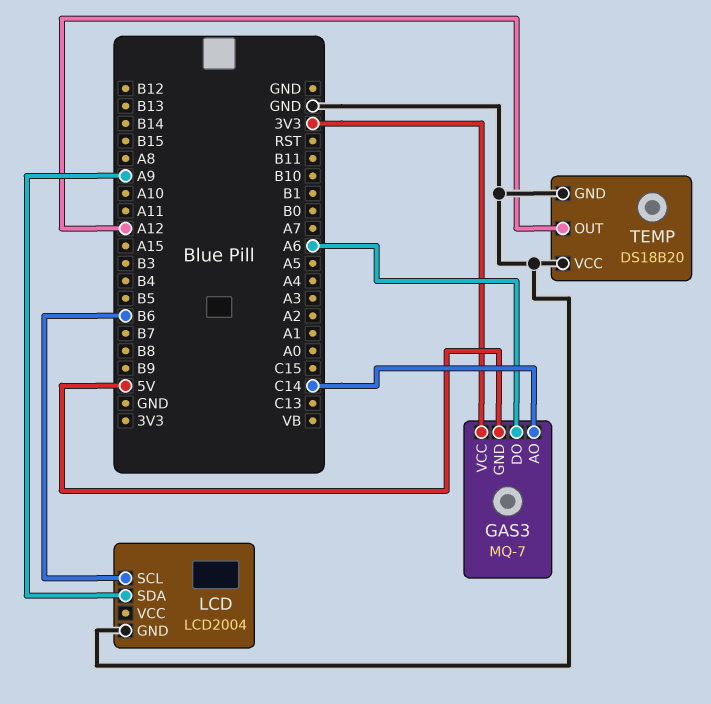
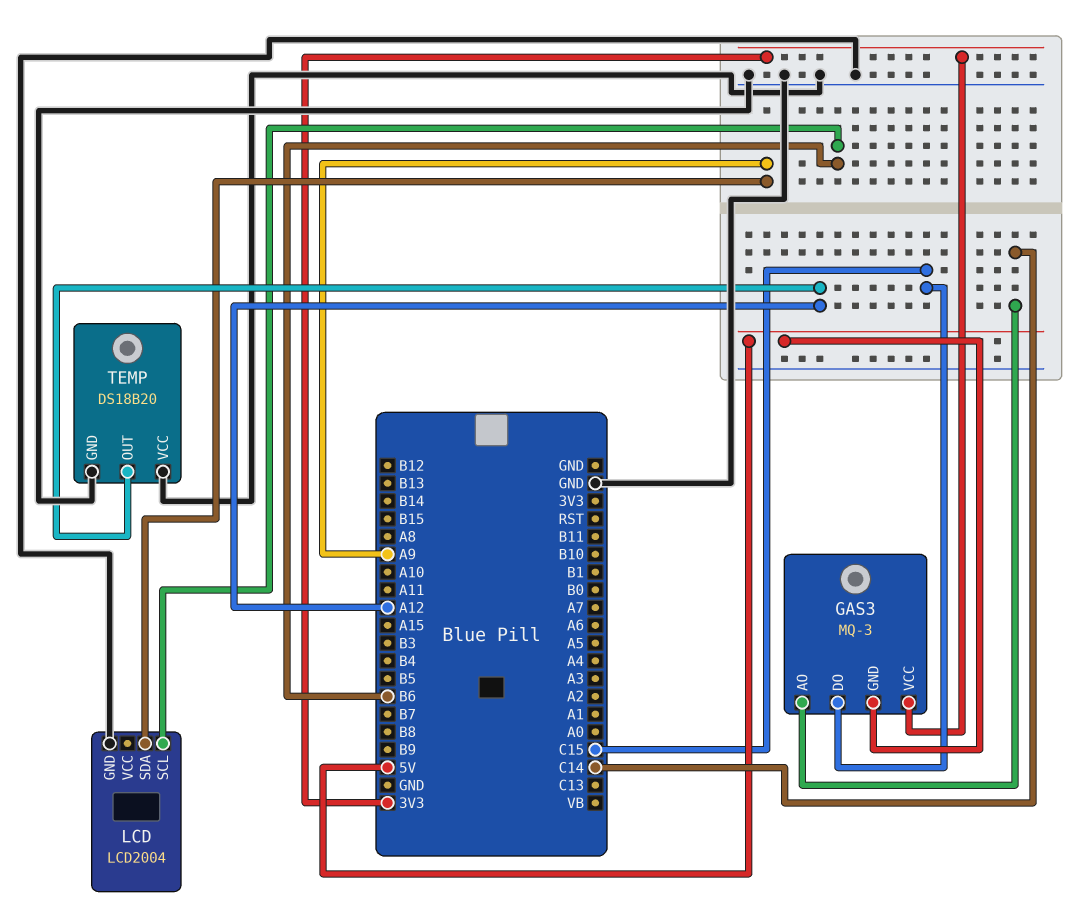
GAS3: MQ-7 -> MQ-3
GAS3 pin DO: A6 -> C15

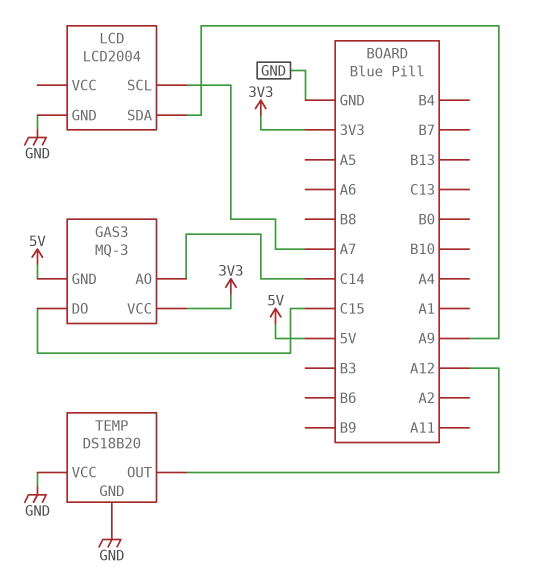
LCD pin SCL: B6 -> A7

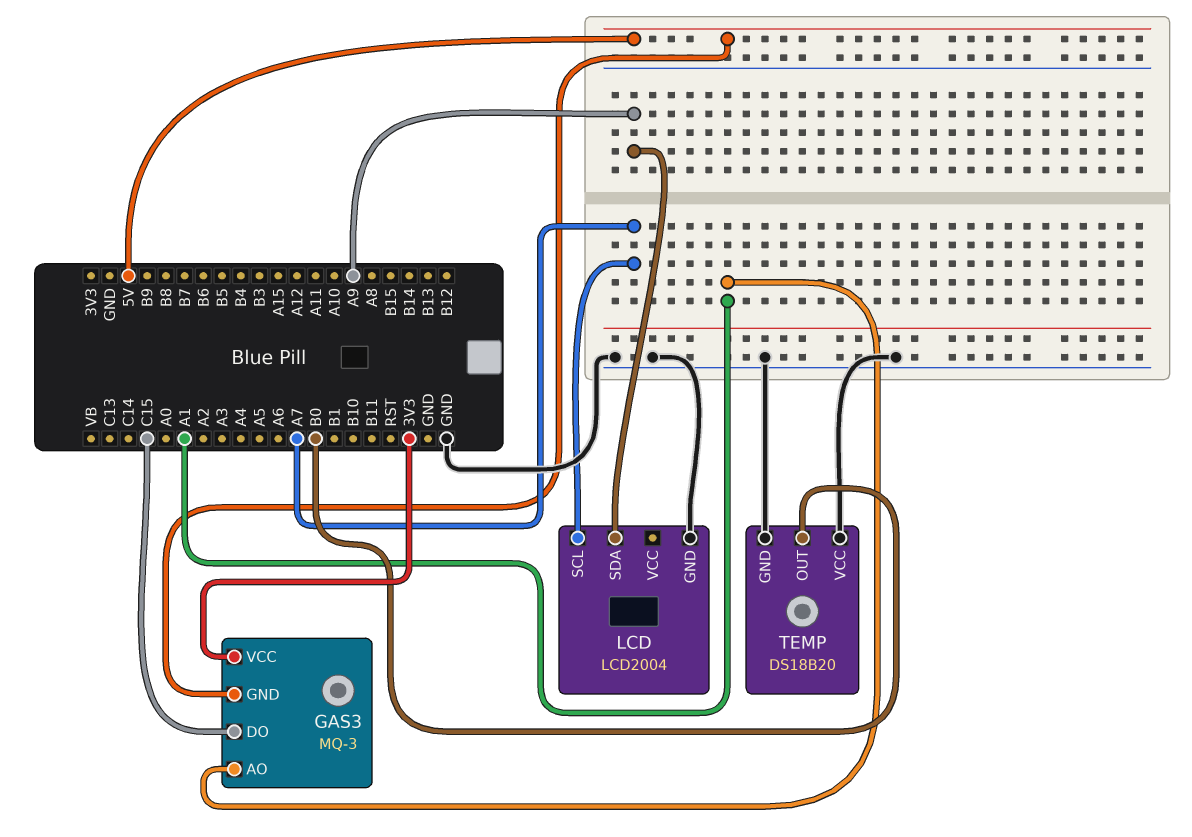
GAS3 pin AO: C14 -> A1
TEMP pin OUT: A12 -> B0

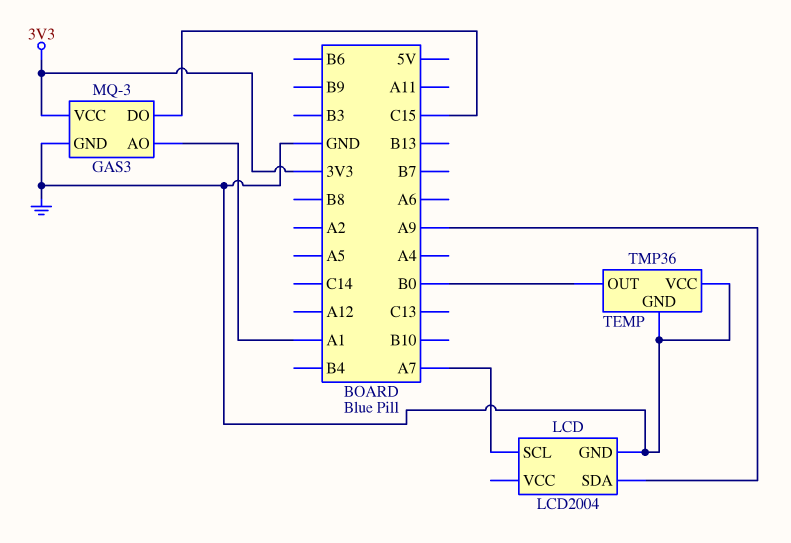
GAS3 pin GND: 5V -> GND
TEMP: DS18B20 -> TMP36

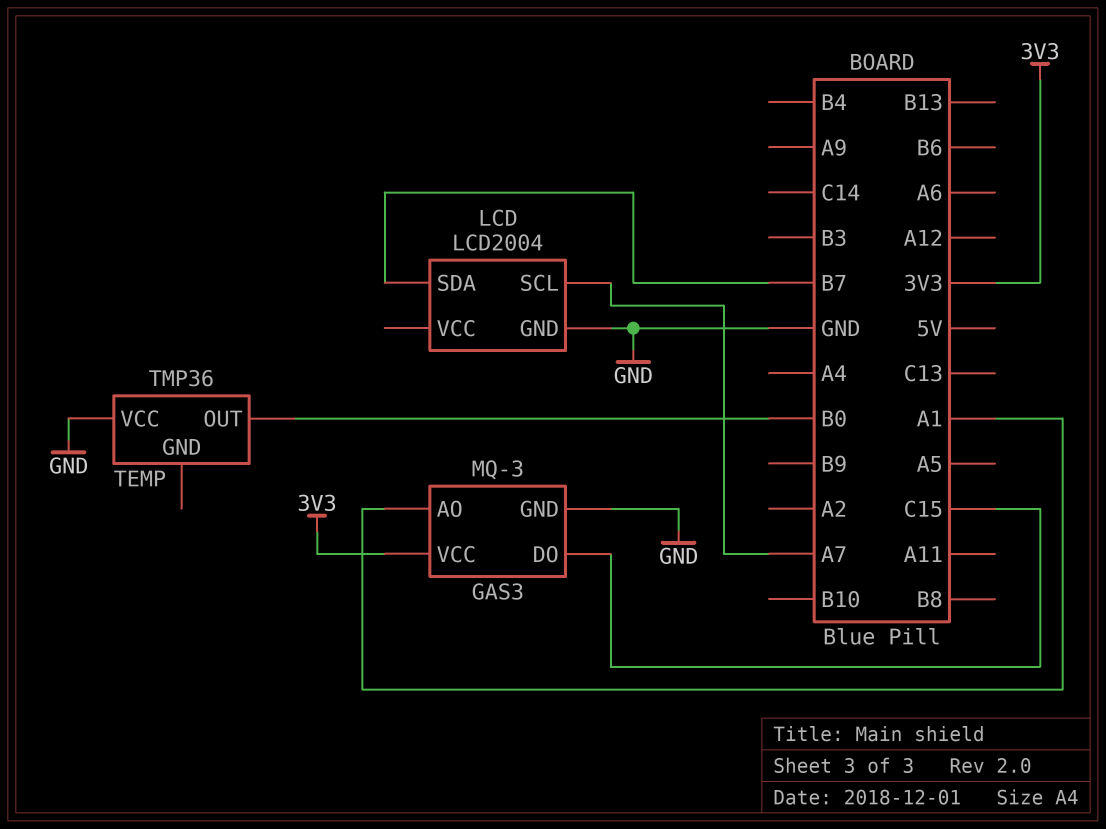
LCD pin SDA: A9 -> B7
TEMP pin GND: GND -> none

